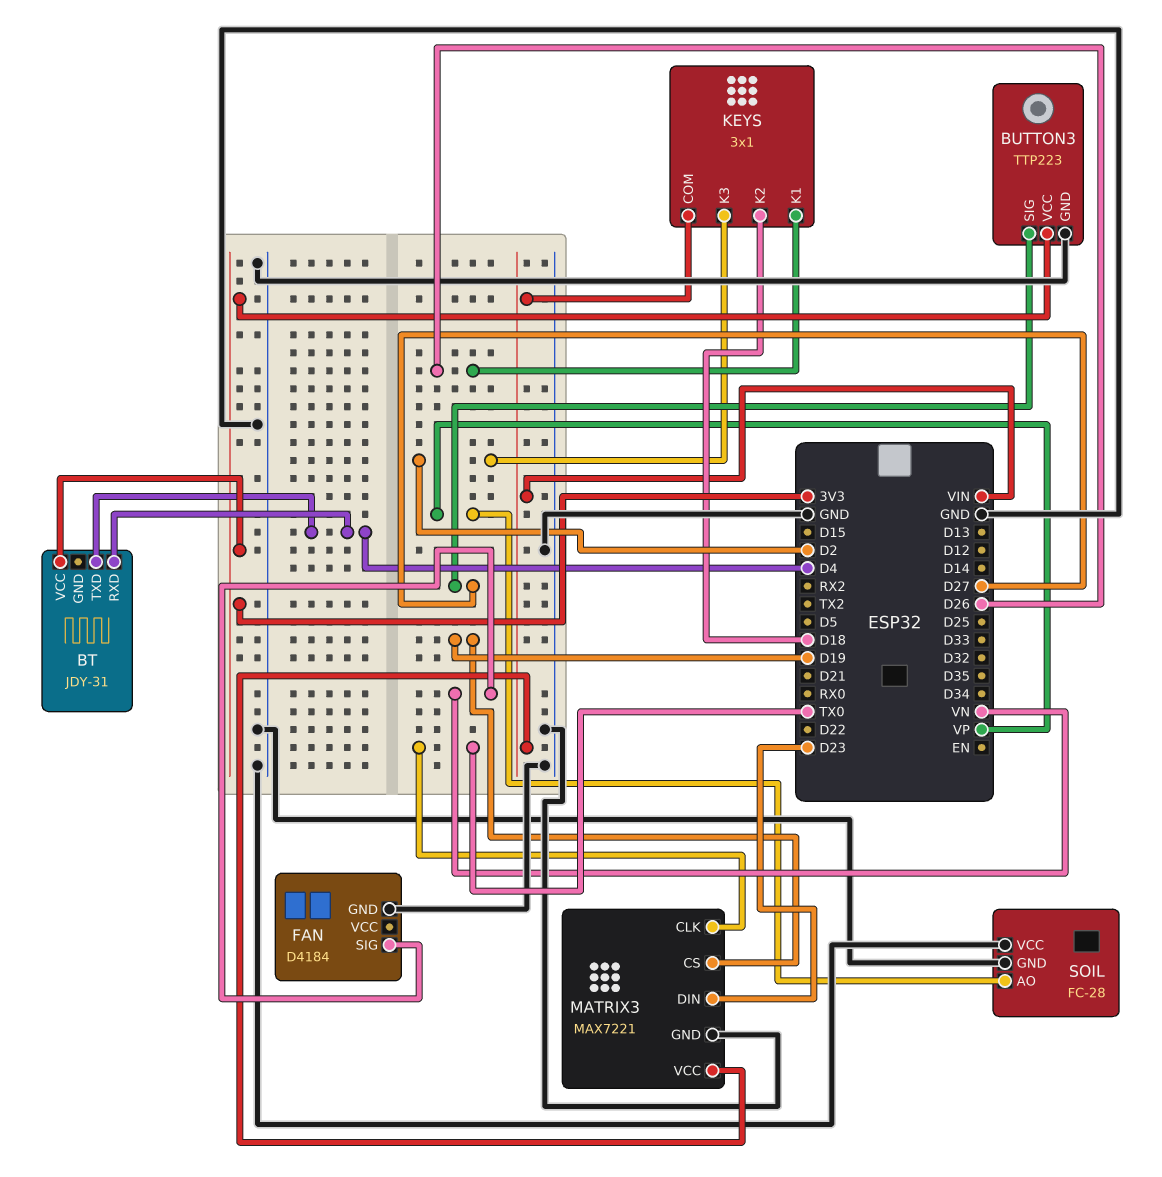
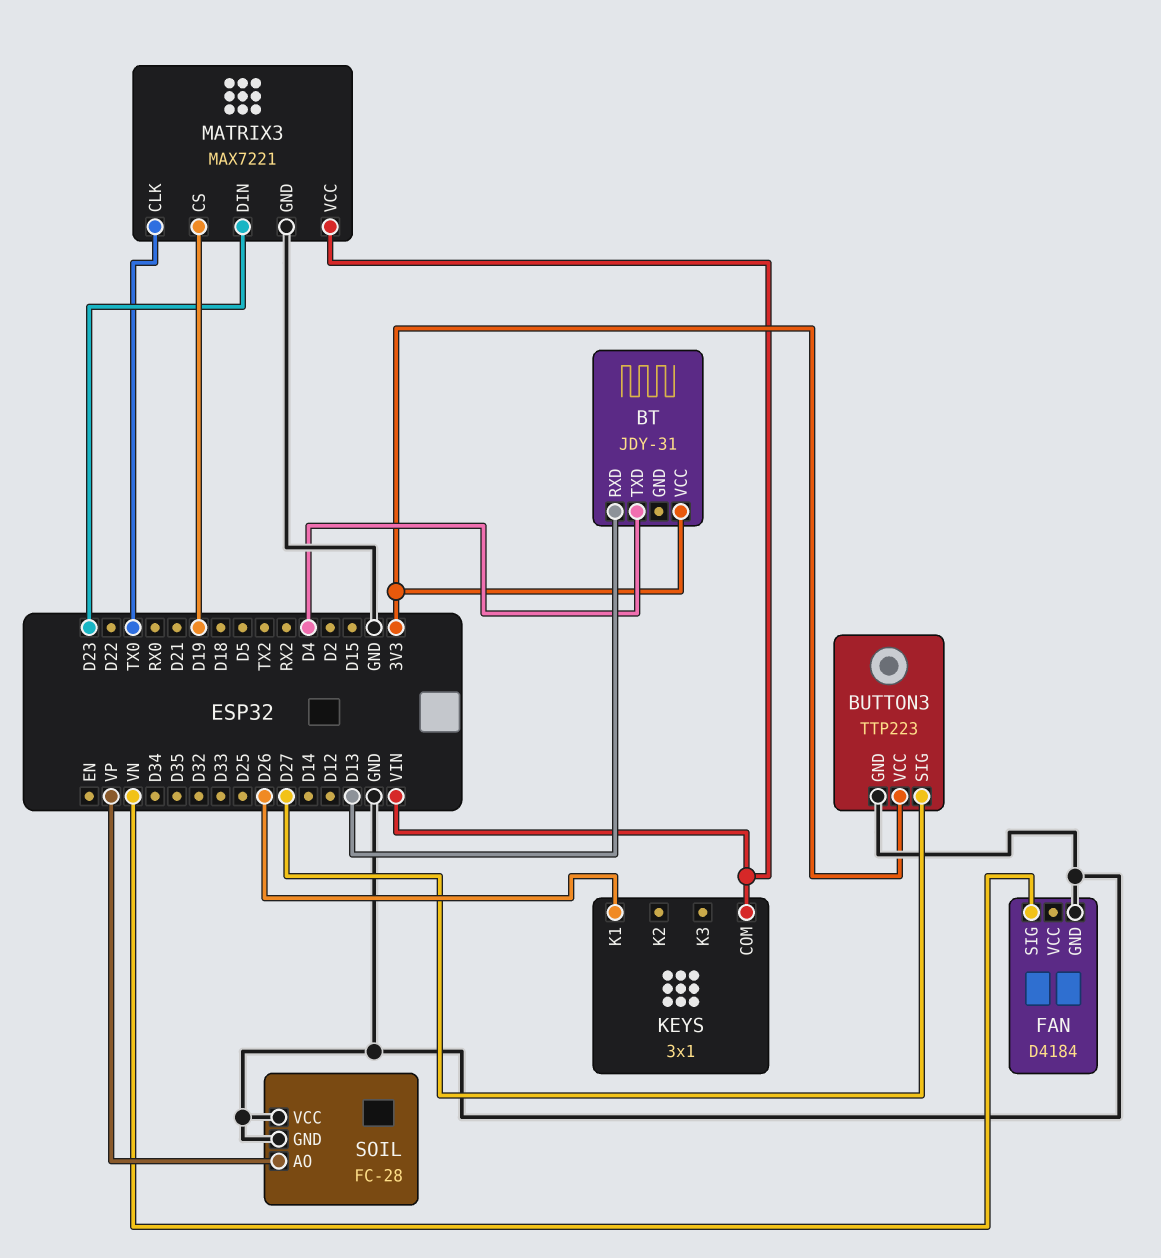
BT pin RXD: D4 -> D13
KEYS pin K2: D18 -> none
KEYS pin K3: D2 -> none

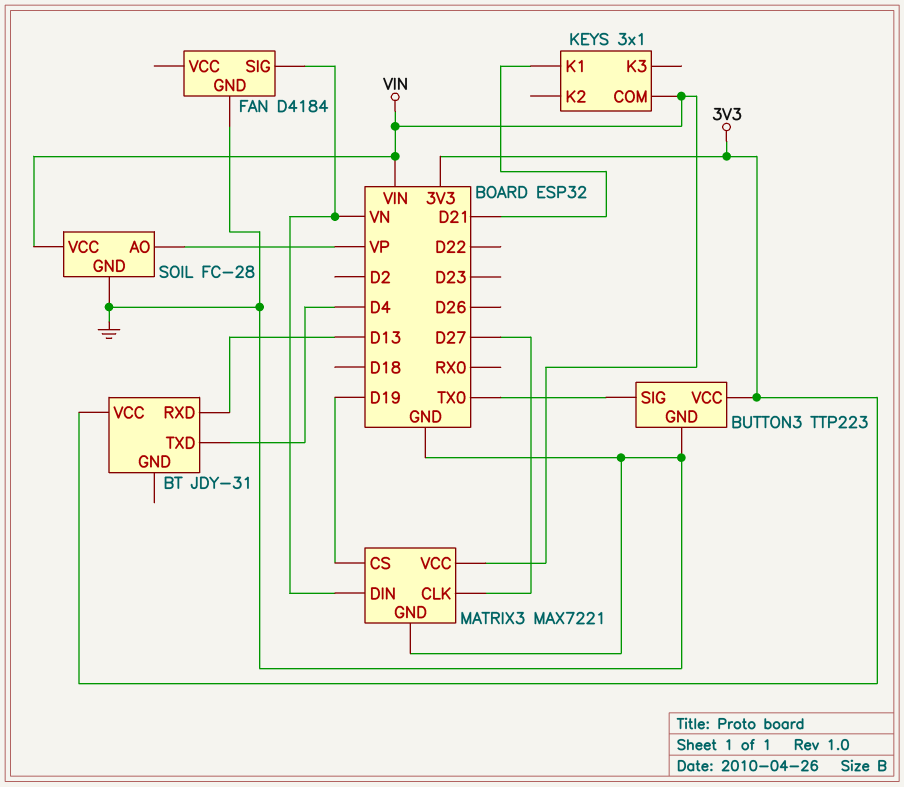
BUTTON3 pin SIG: D27 -> TX0
KEYS pin K1: D26 -> D21
MATRIX3 pin CLK: TX0 -> D27
MATRIX3 pin DIN: D23 -> VN
SOIL pin VCC: GND -> VIN

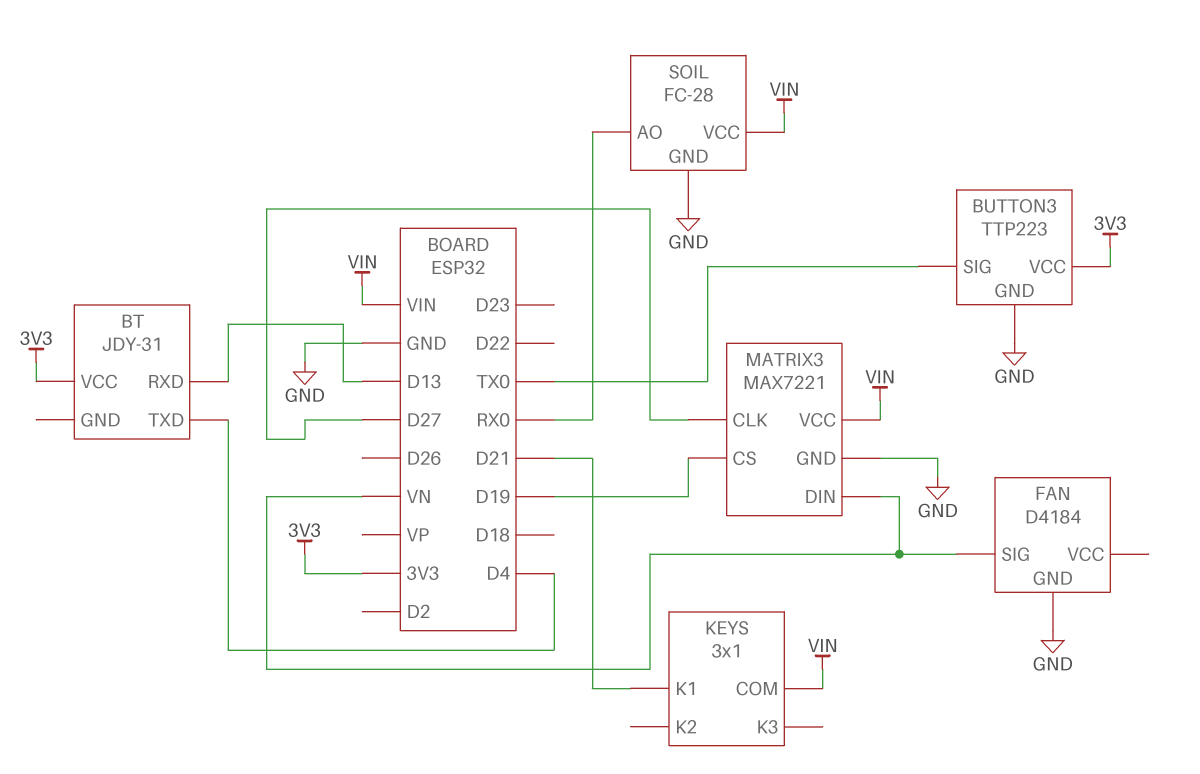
SOIL pin AO: VP -> RX0

